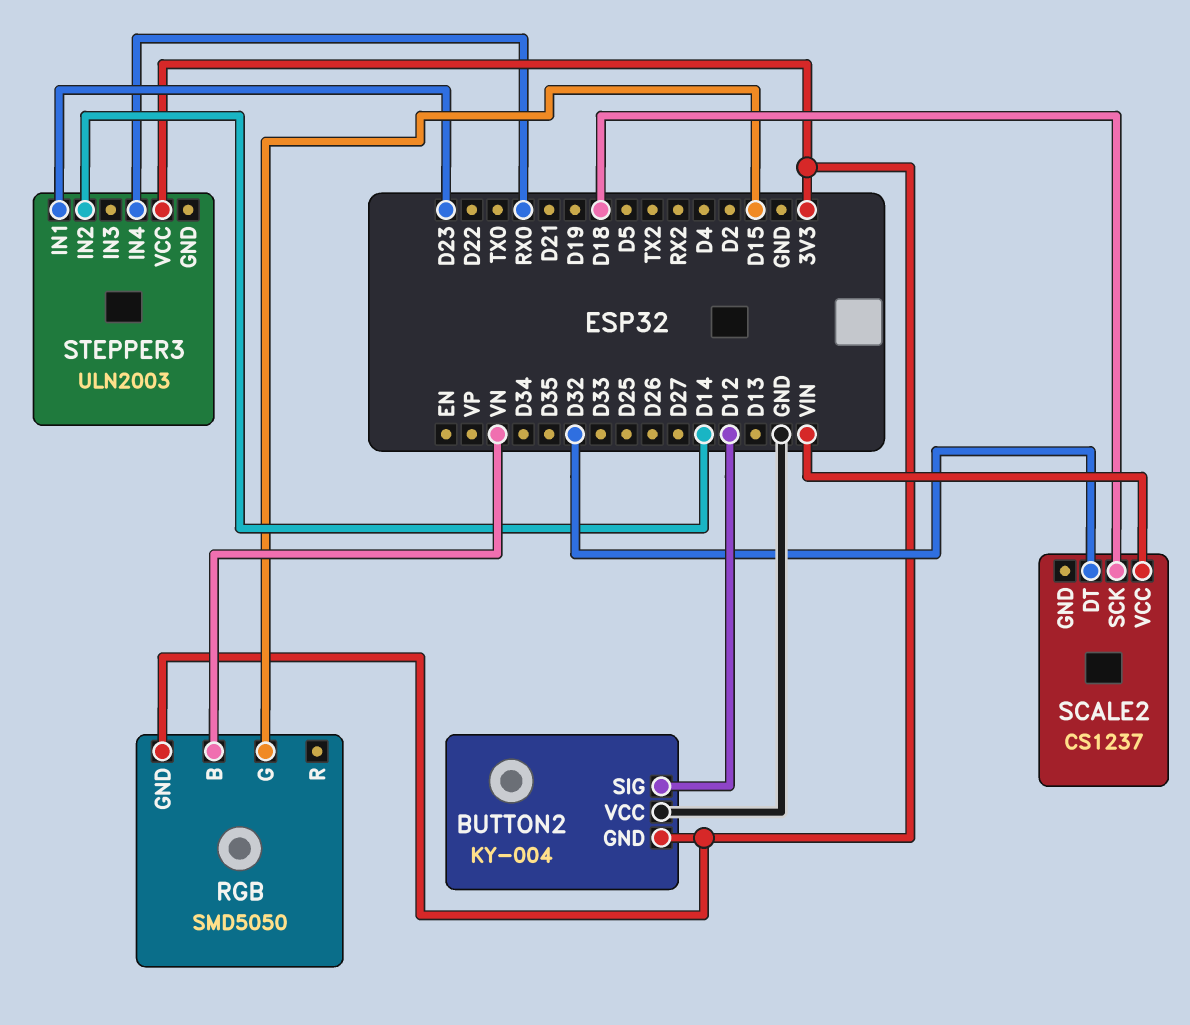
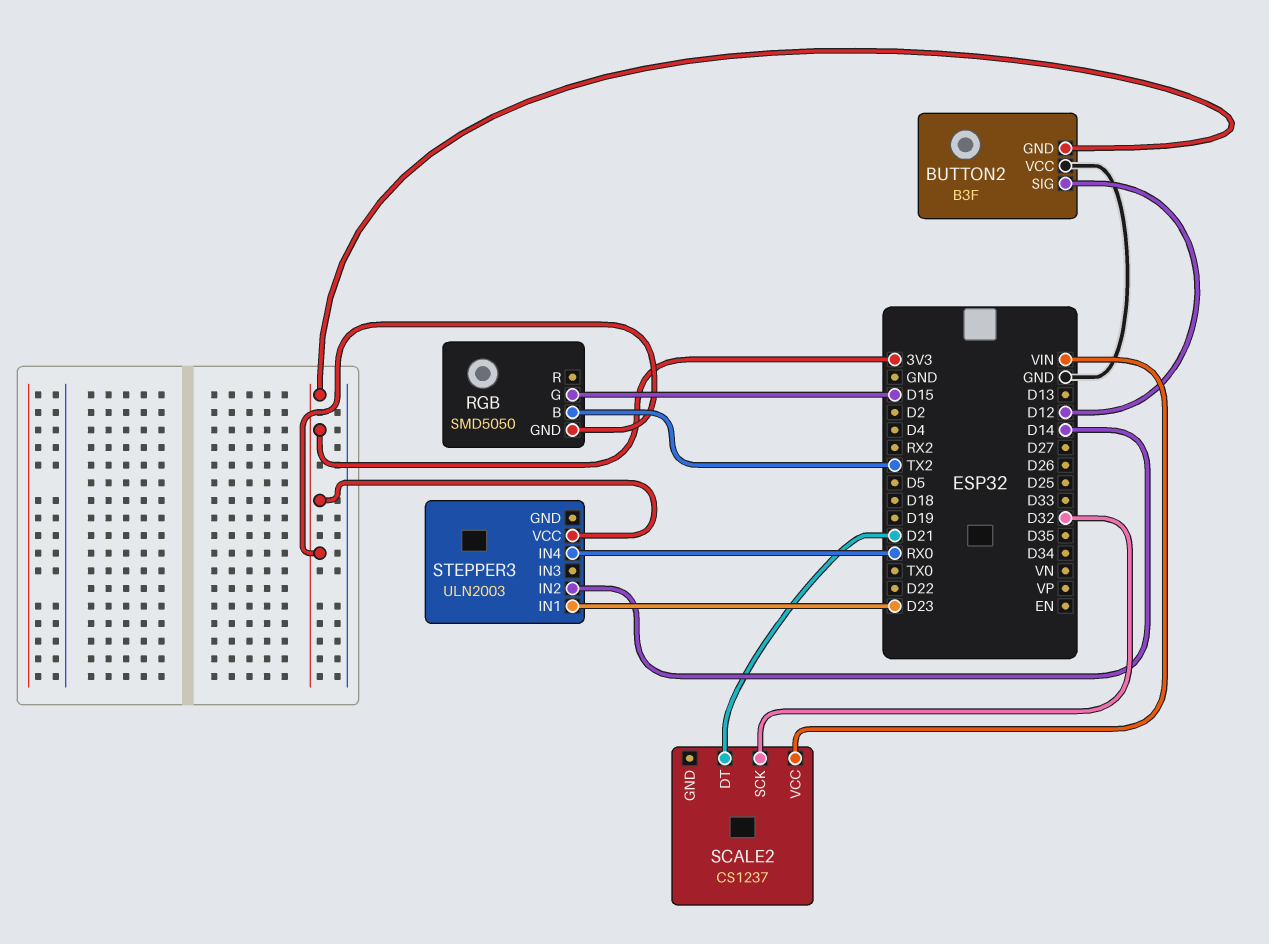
BUTTON2: KY-004 -> B3F
RGB pin B: VN -> TX2
SCALE2 pin DT: D32 -> D21
SCALE2 pin SCK: D18 -> D32

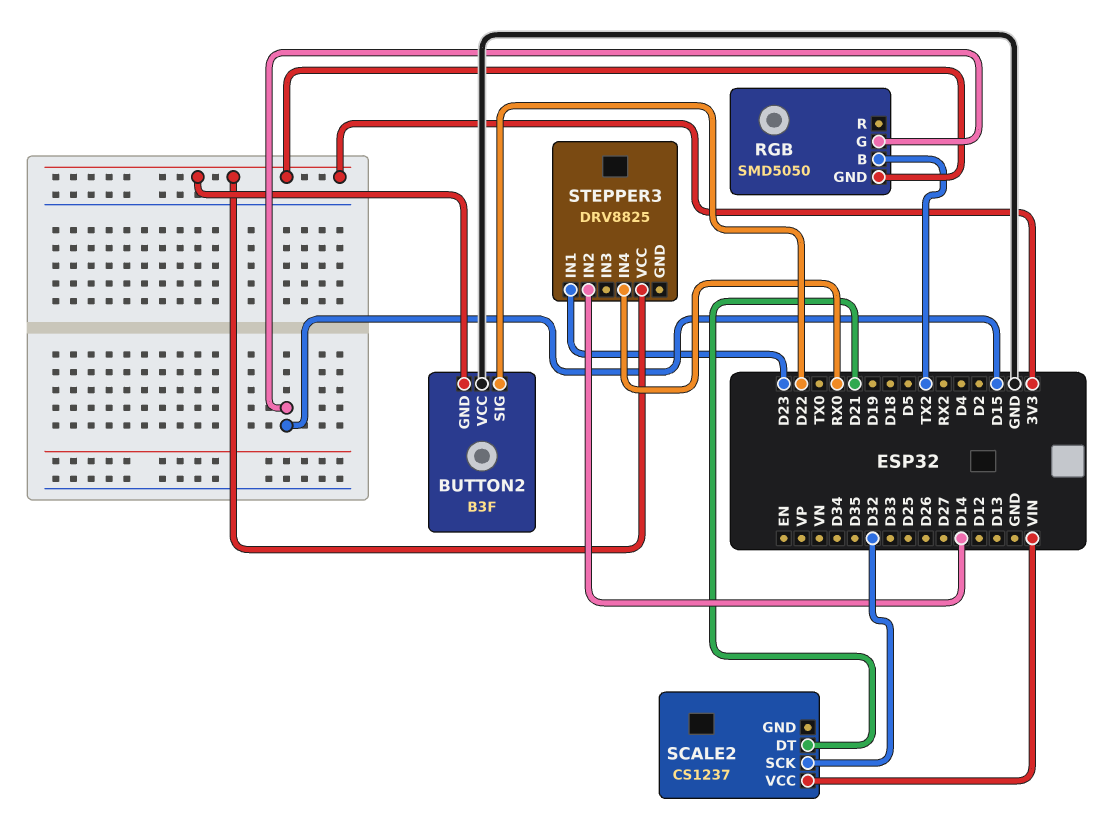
BUTTON2 pin SIG: D12 -> D22
STEPPER3: ULN2003 -> DRV8825

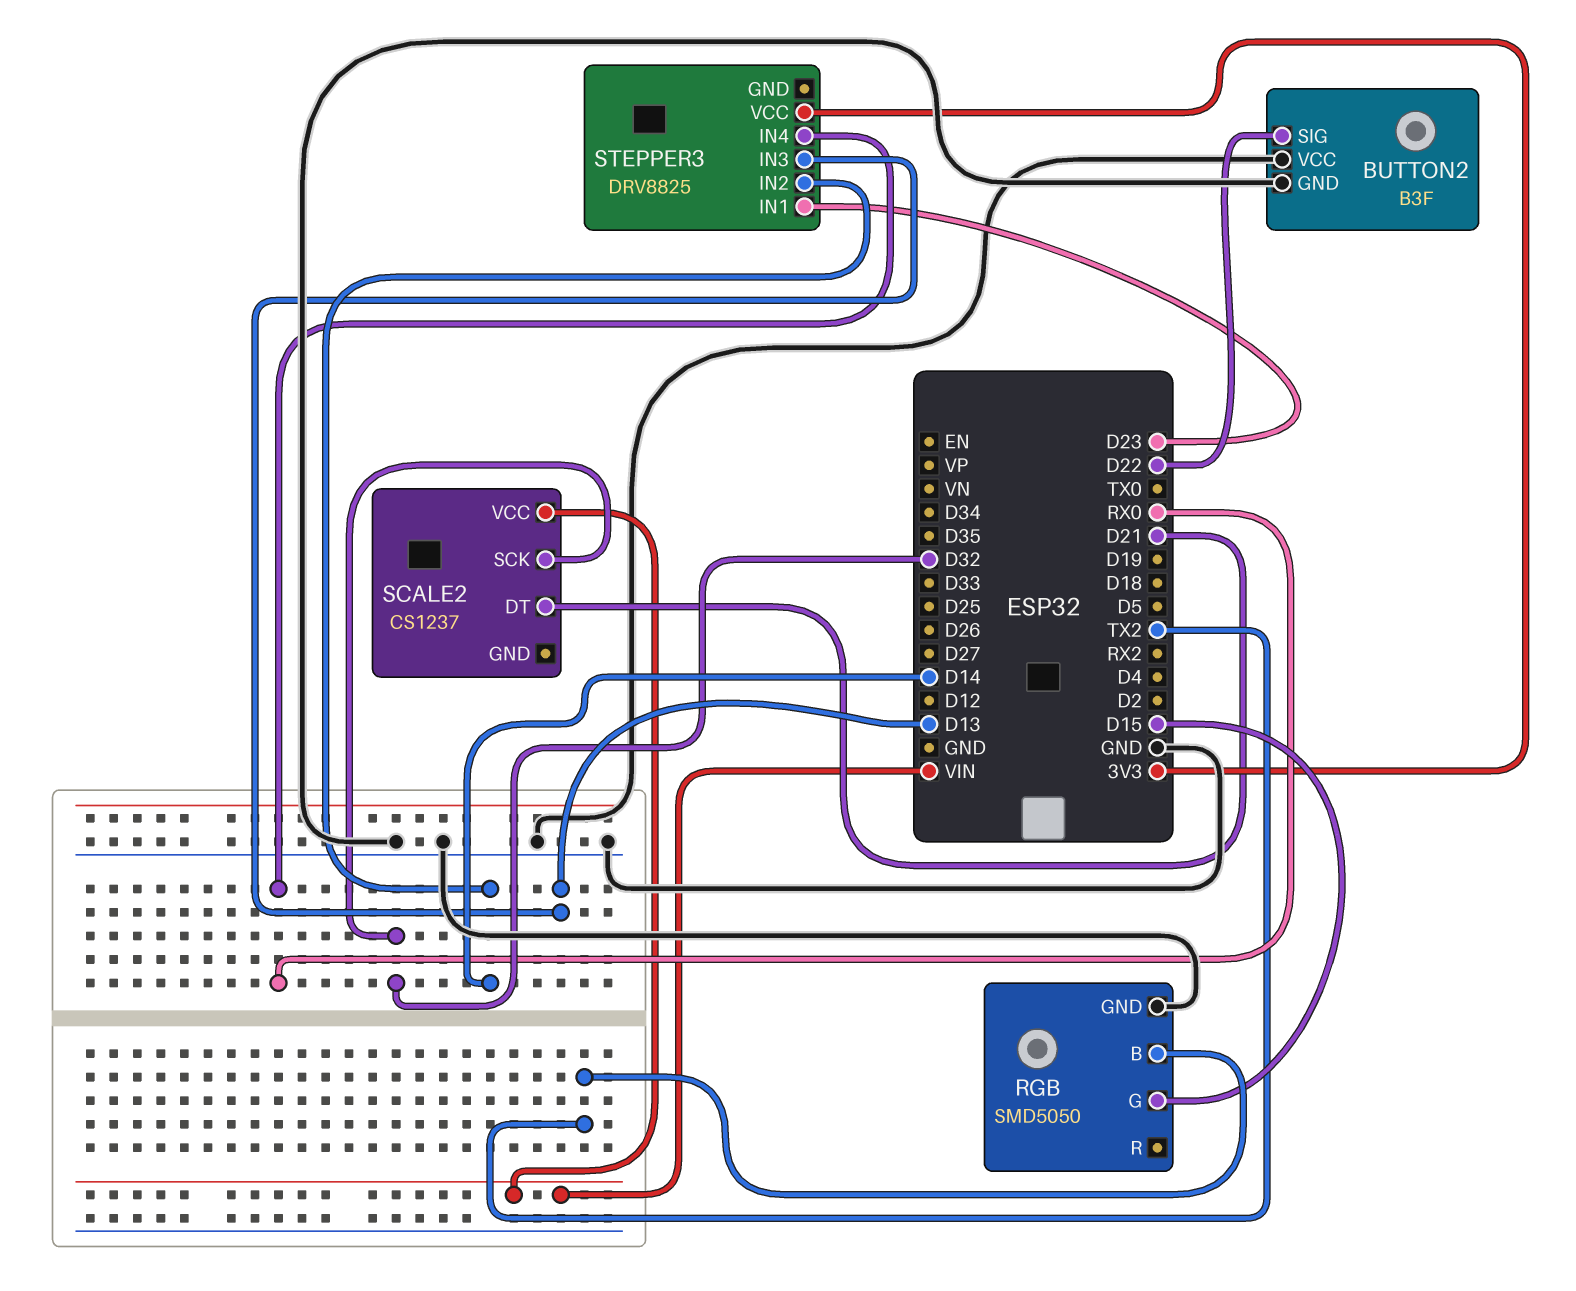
BUTTON2 pin GND: 3V3 -> GND
RGB pin GND: 3V3 -> GND
STEPPER3 pin IN3: none -> D13

